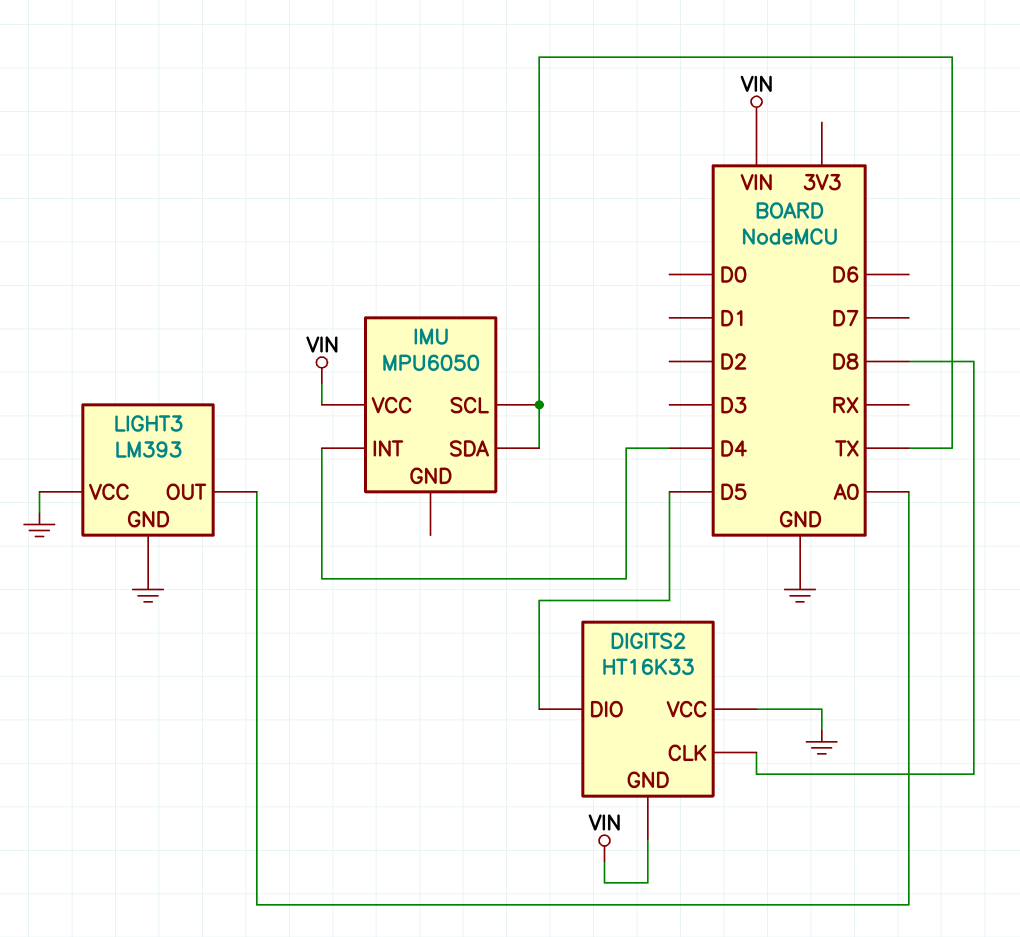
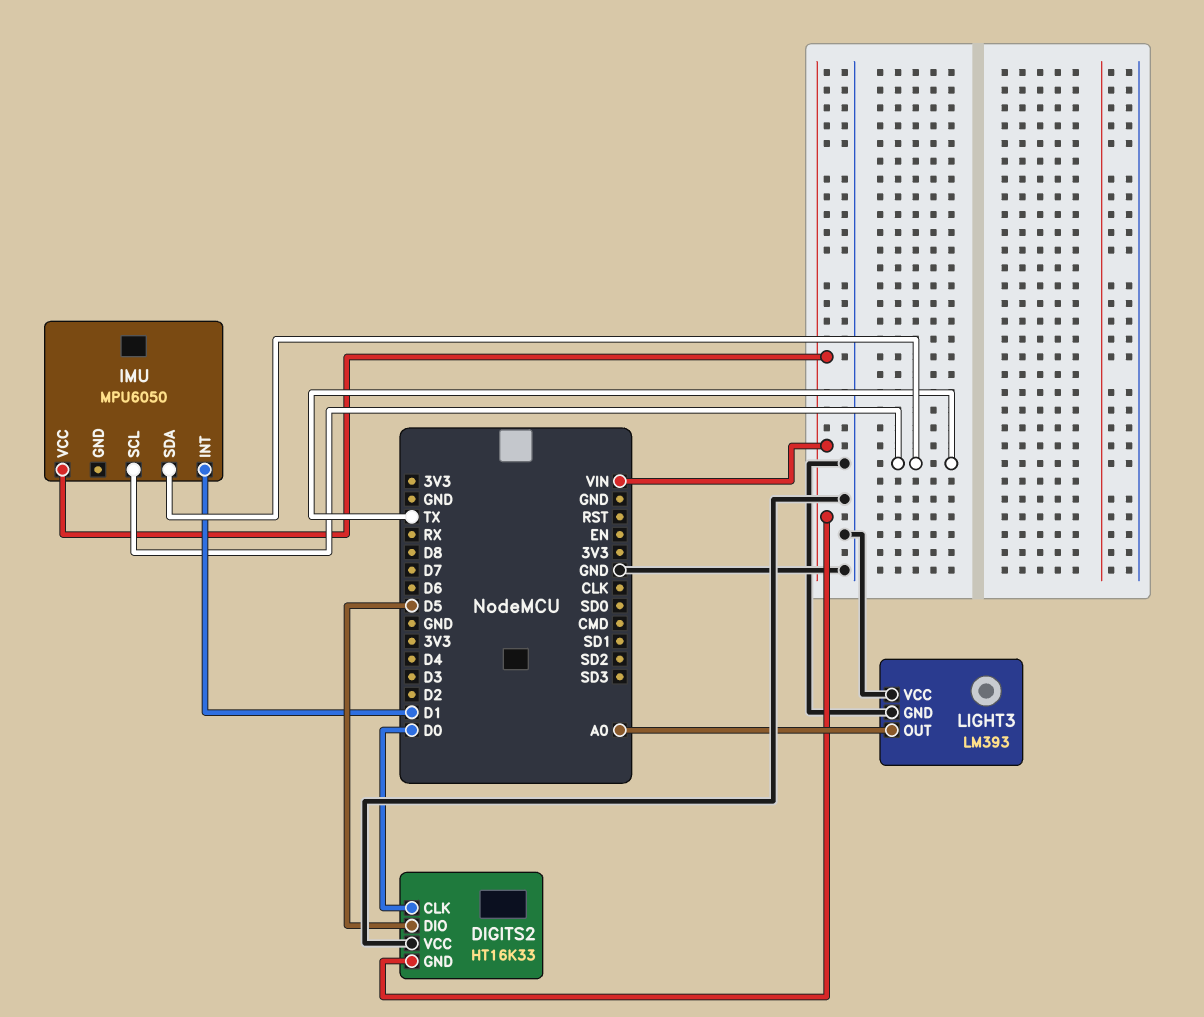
DIGITS2 pin CLK: D8 -> D0
IMU pin INT: D4 -> D1

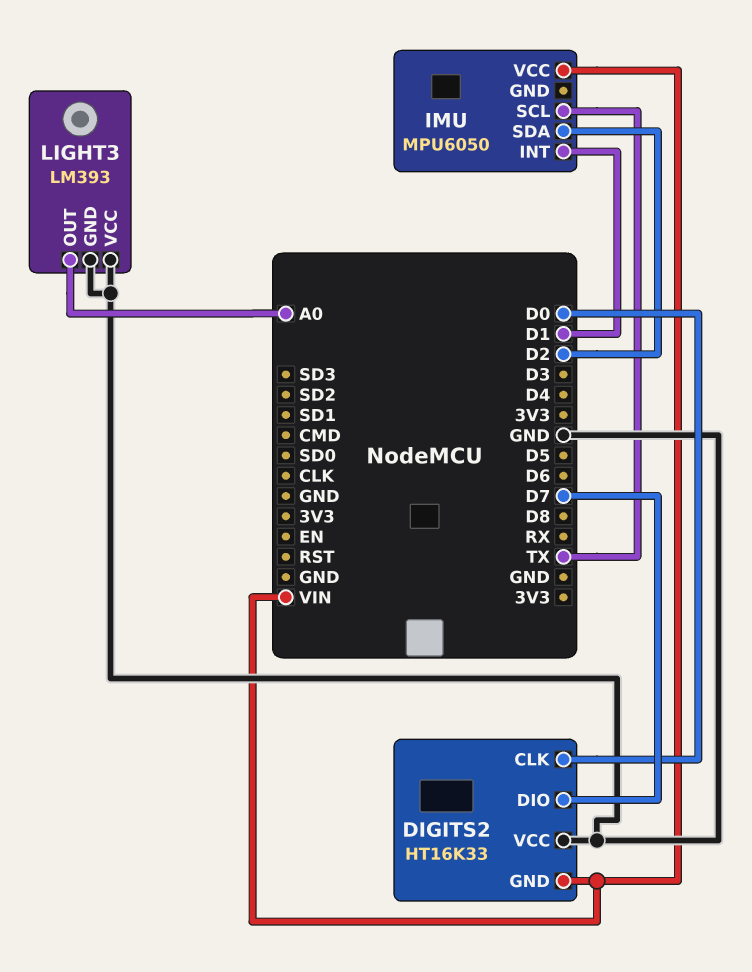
DIGITS2 pin DIO: D5 -> D7
IMU pin SDA: TX -> D2

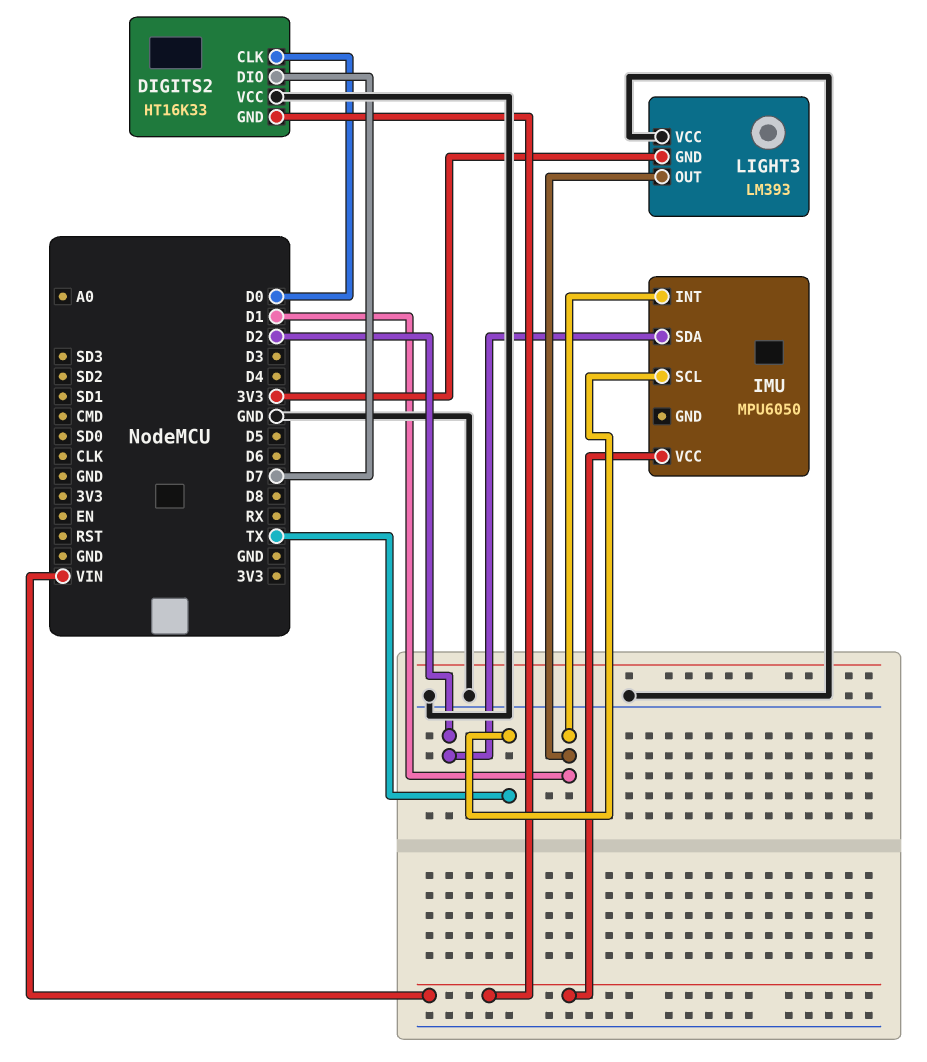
LIGHT3 pin GND: GND -> 3V3
LIGHT3 pin OUT: A0 -> D1

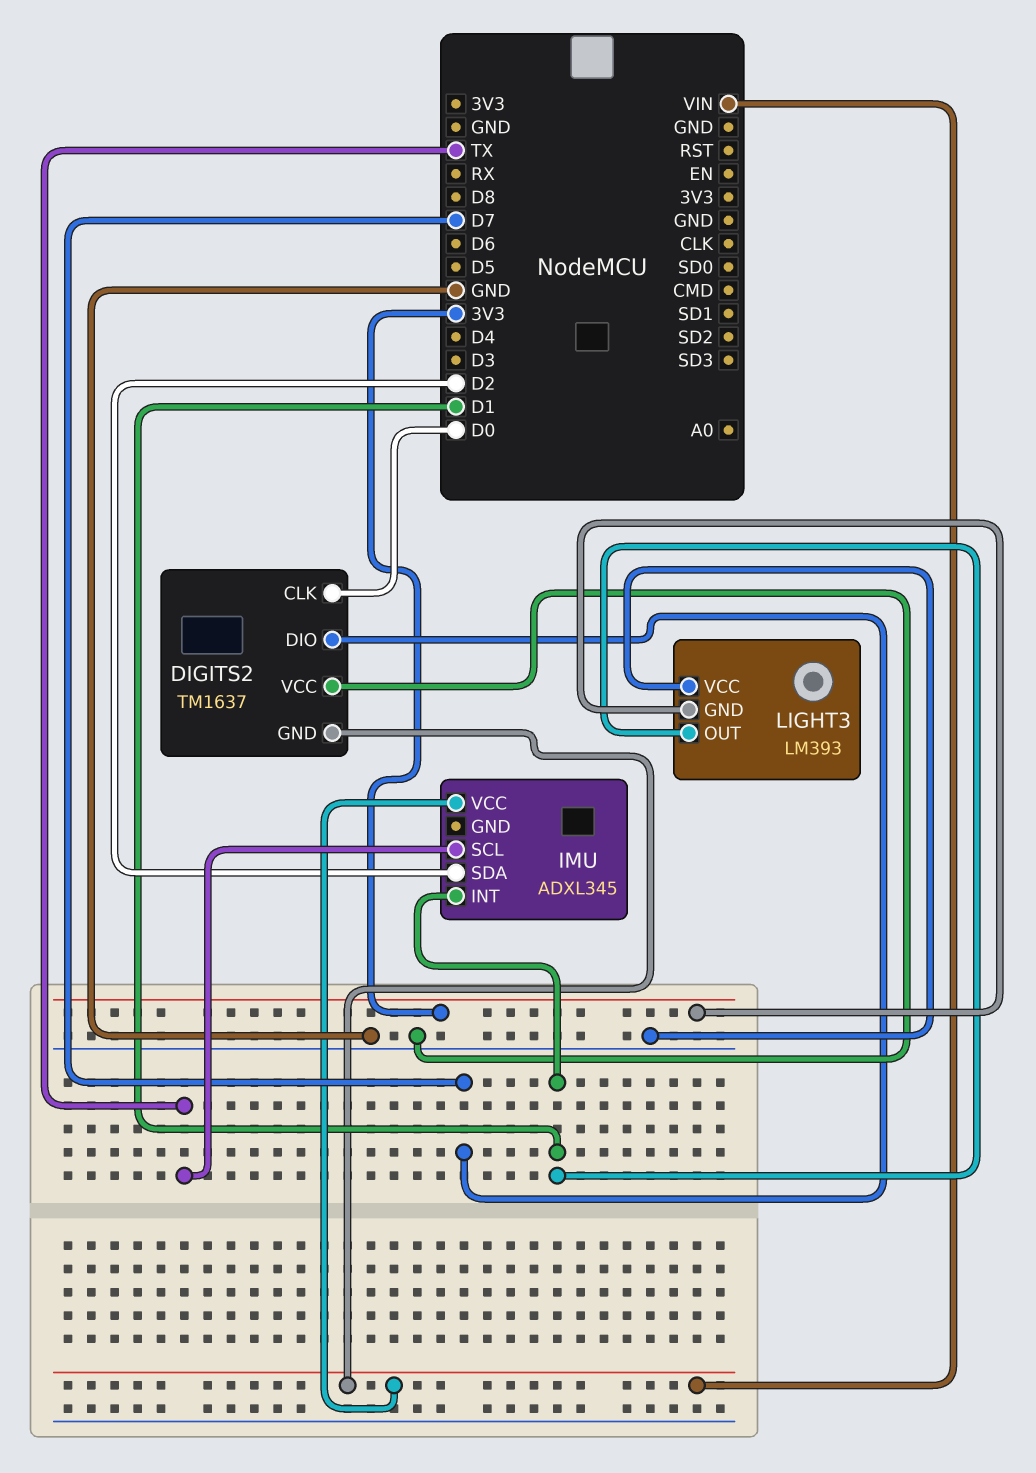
DIGITS2: HT16K33 -> TM1637
IMU: MPU6050 -> ADXL345

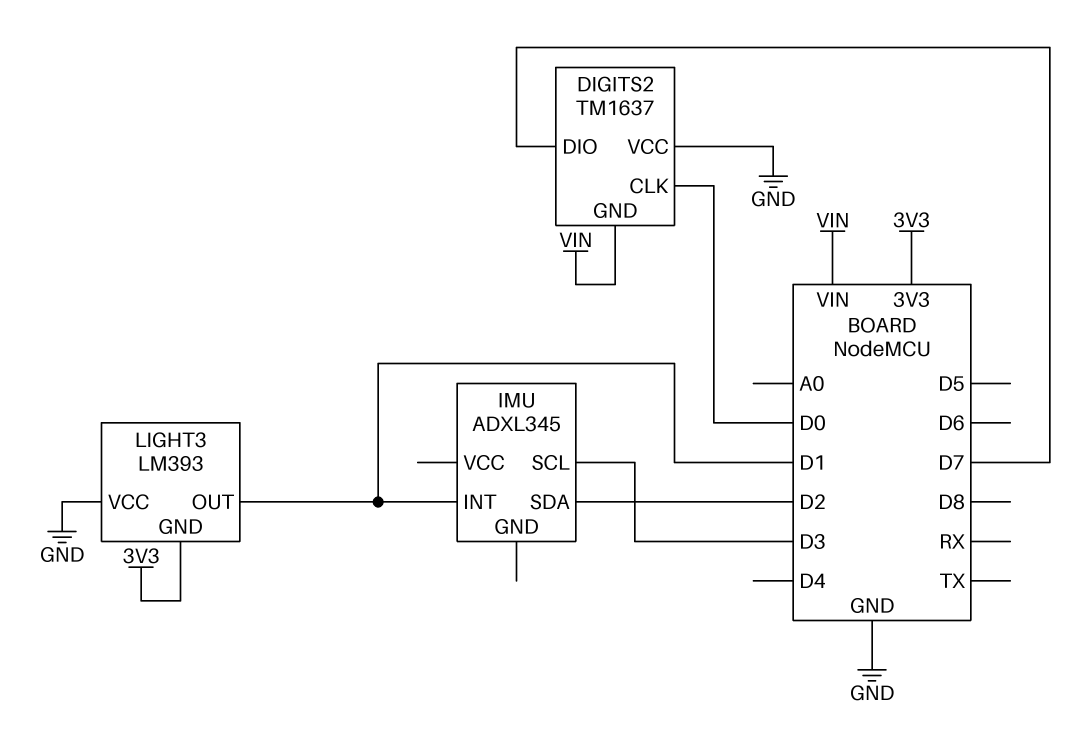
IMU pin SCL: TX -> D3
IMU pin VCC: VIN -> none

